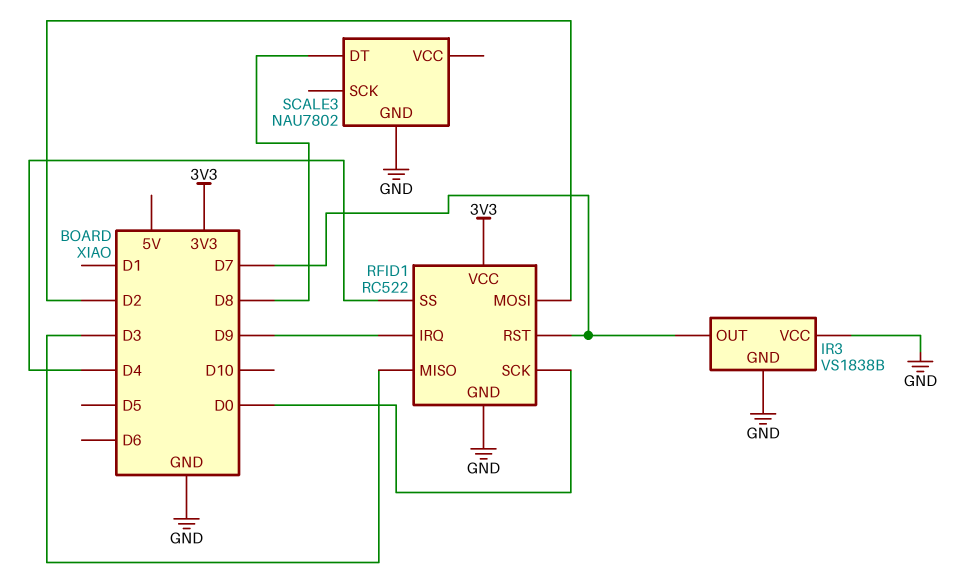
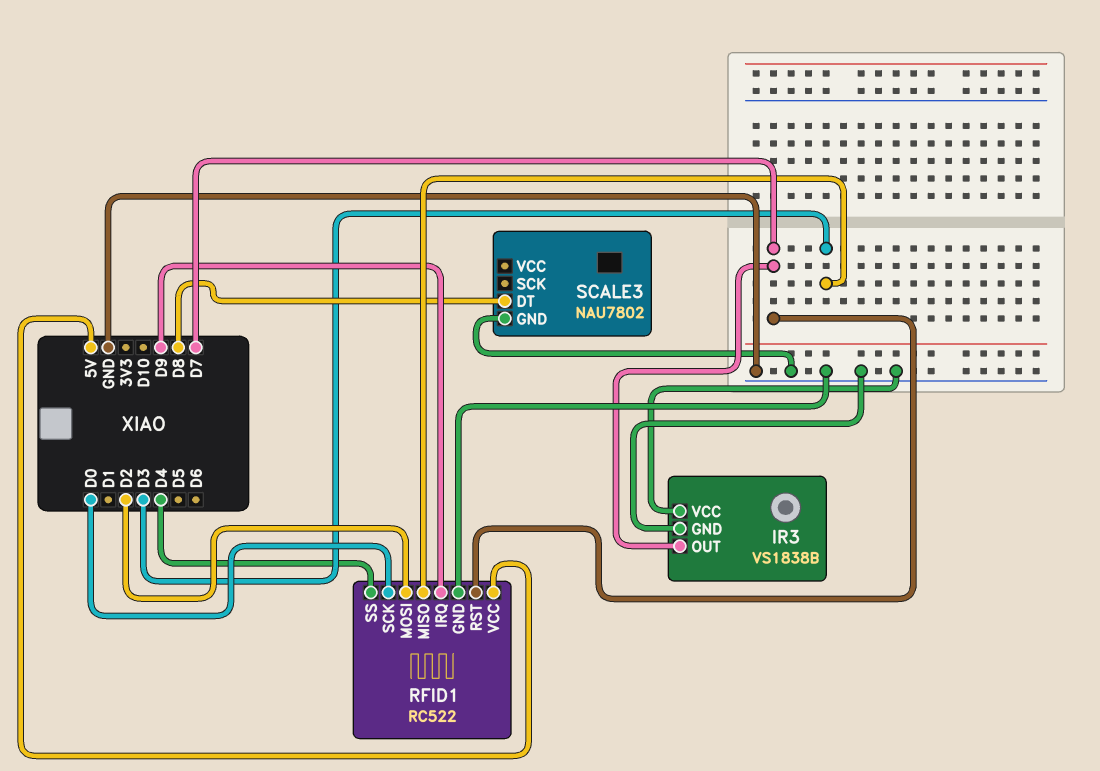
RFID1 pin VCC: 3V3 -> 5V

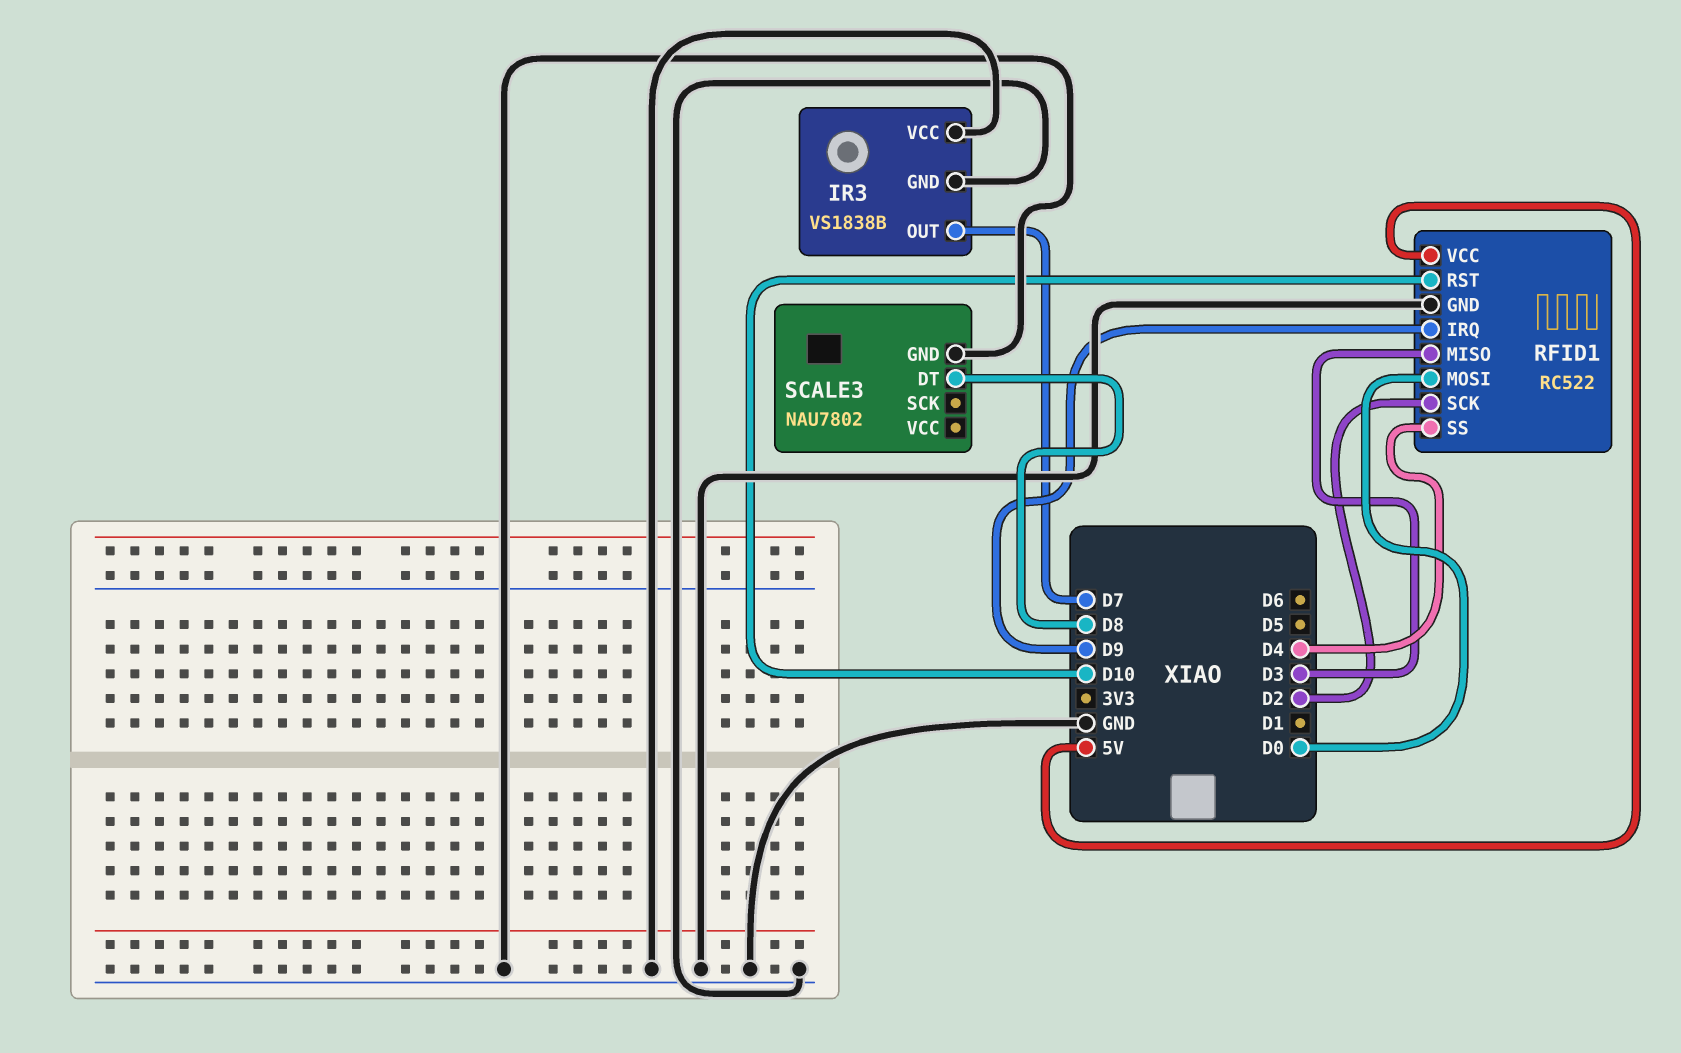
RFID1 pin MOSI: D2 -> D0
RFID1 pin RST: D7 -> D10
RFID1 pin SCK: D0 -> D2

